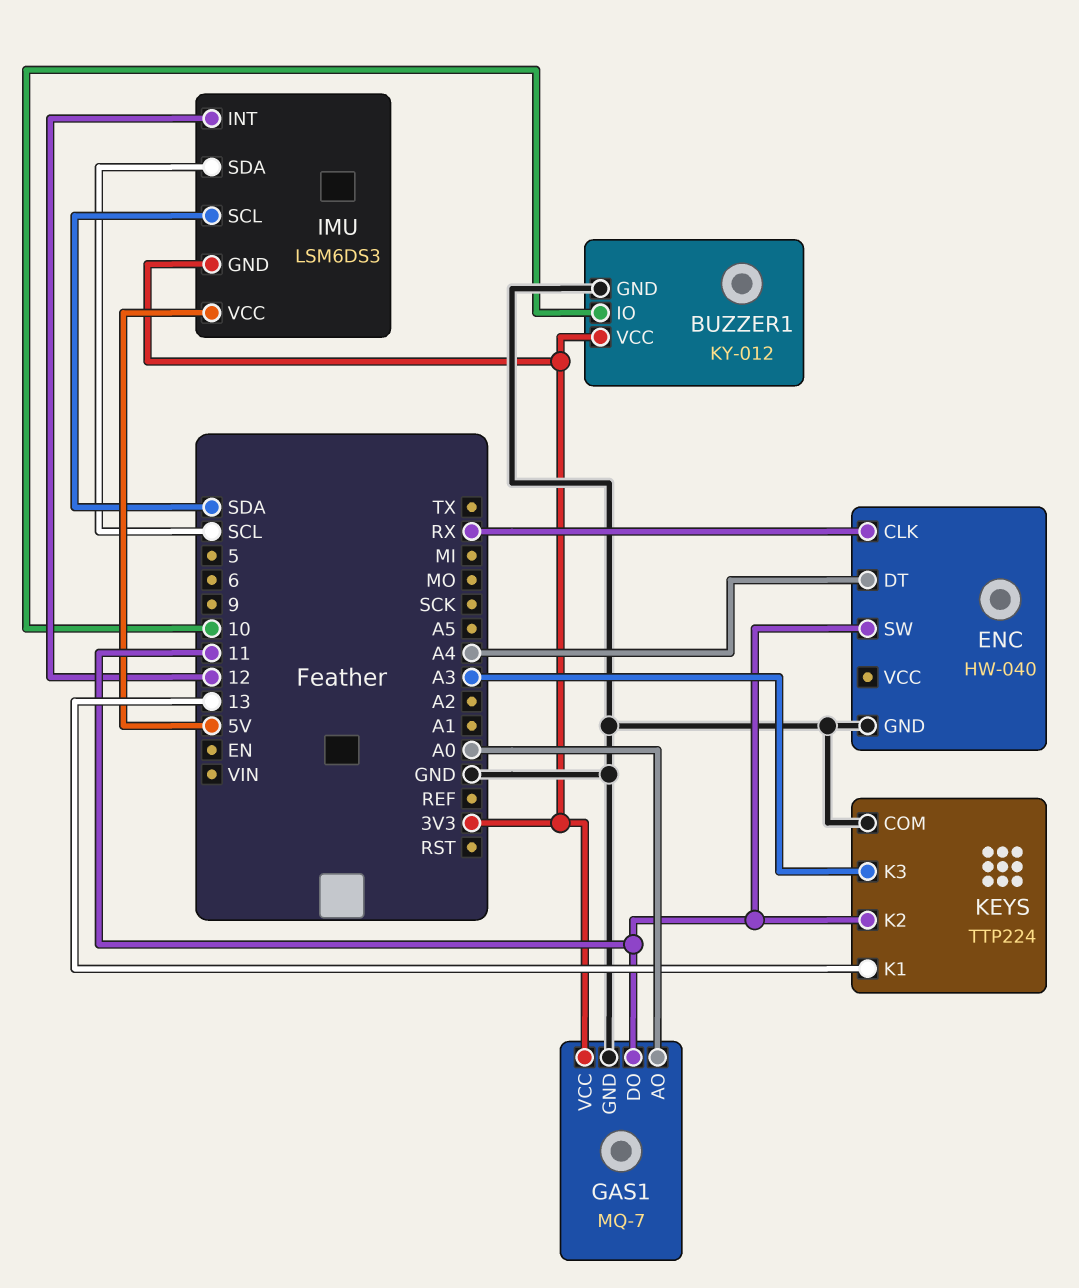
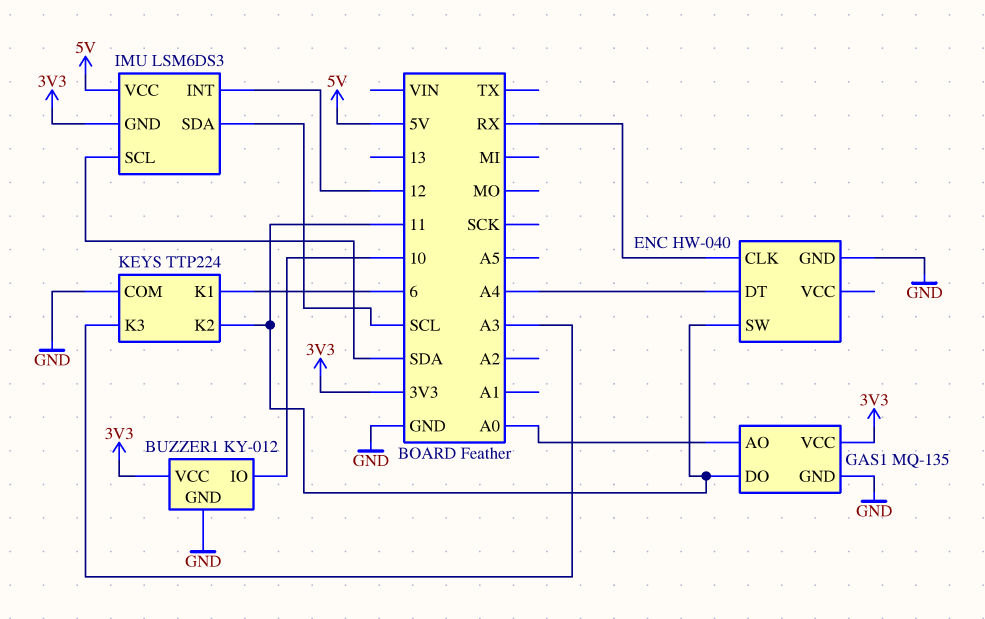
GAS1: MQ-7 -> MQ-135
KEYS pin K1: 13 -> 6

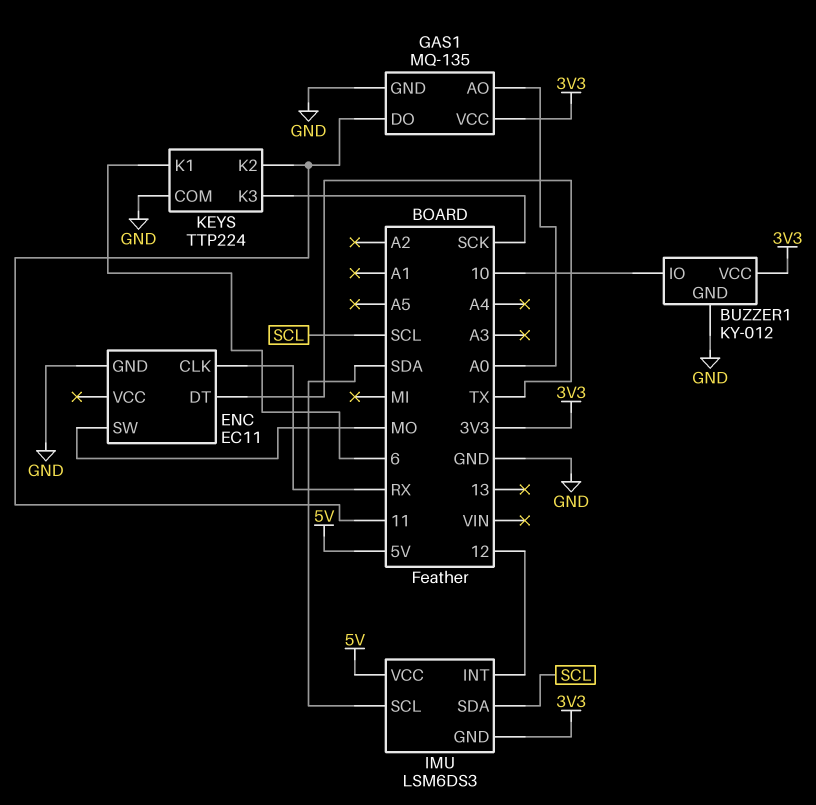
ENC: HW-040 -> EC11
ENC pin DT: A4 -> TX
ENC pin SW: 11 -> MO
KEYS pin K3: A3 -> SCK

